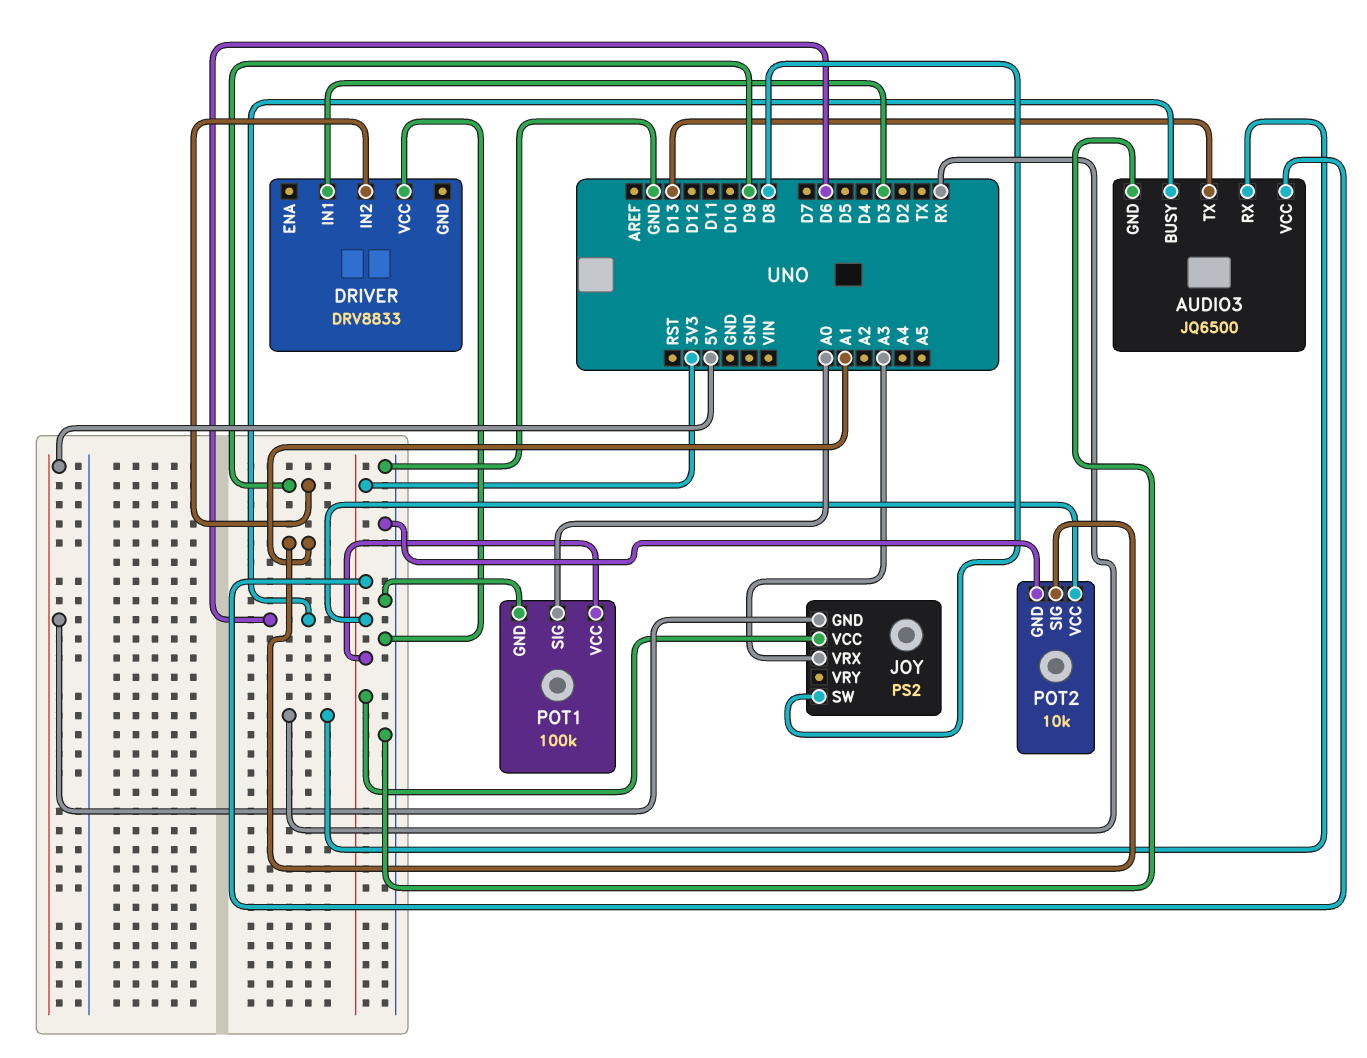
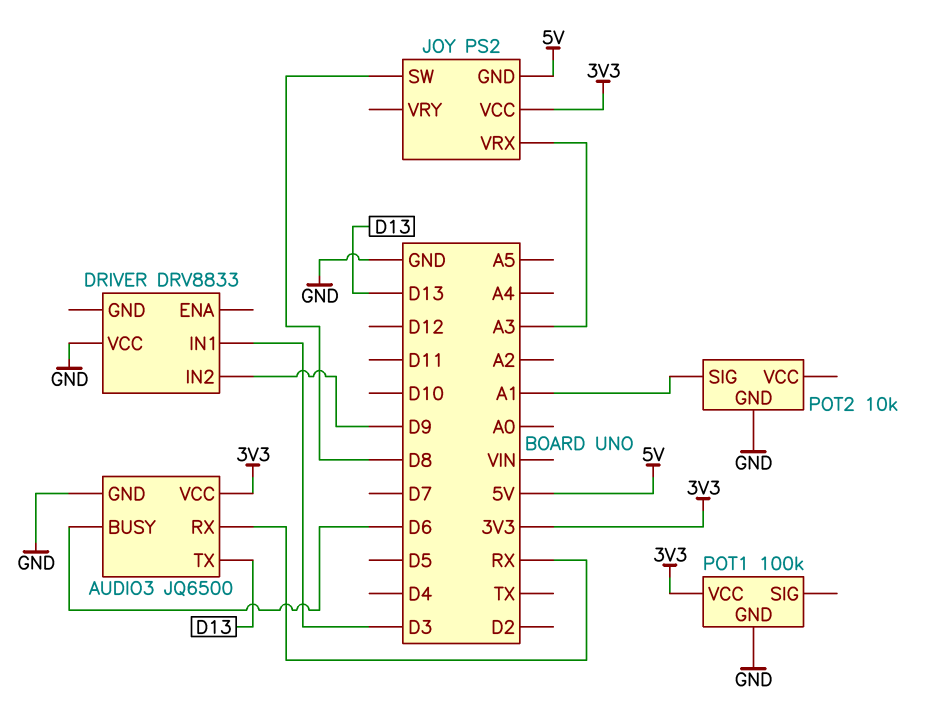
POT1 pin SIG: A0 -> none
POT2 pin VCC: 3V3 -> none

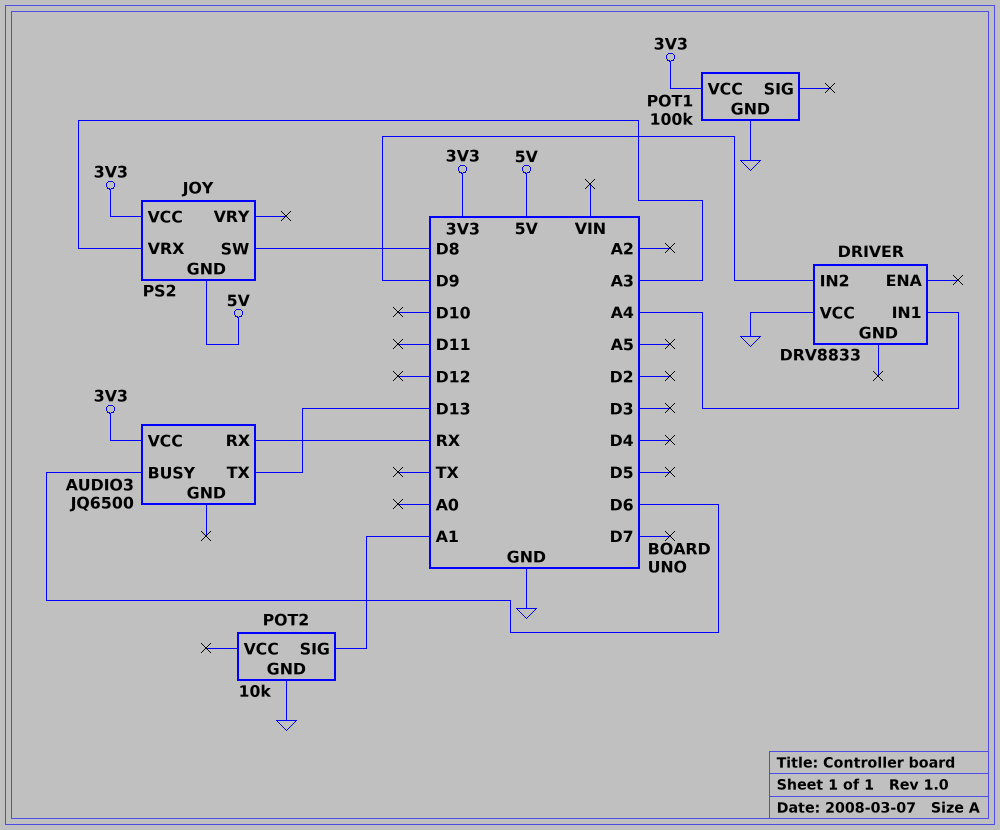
AUDIO3 pin GND: GND -> none
DRIVER pin IN1: D3 -> A4

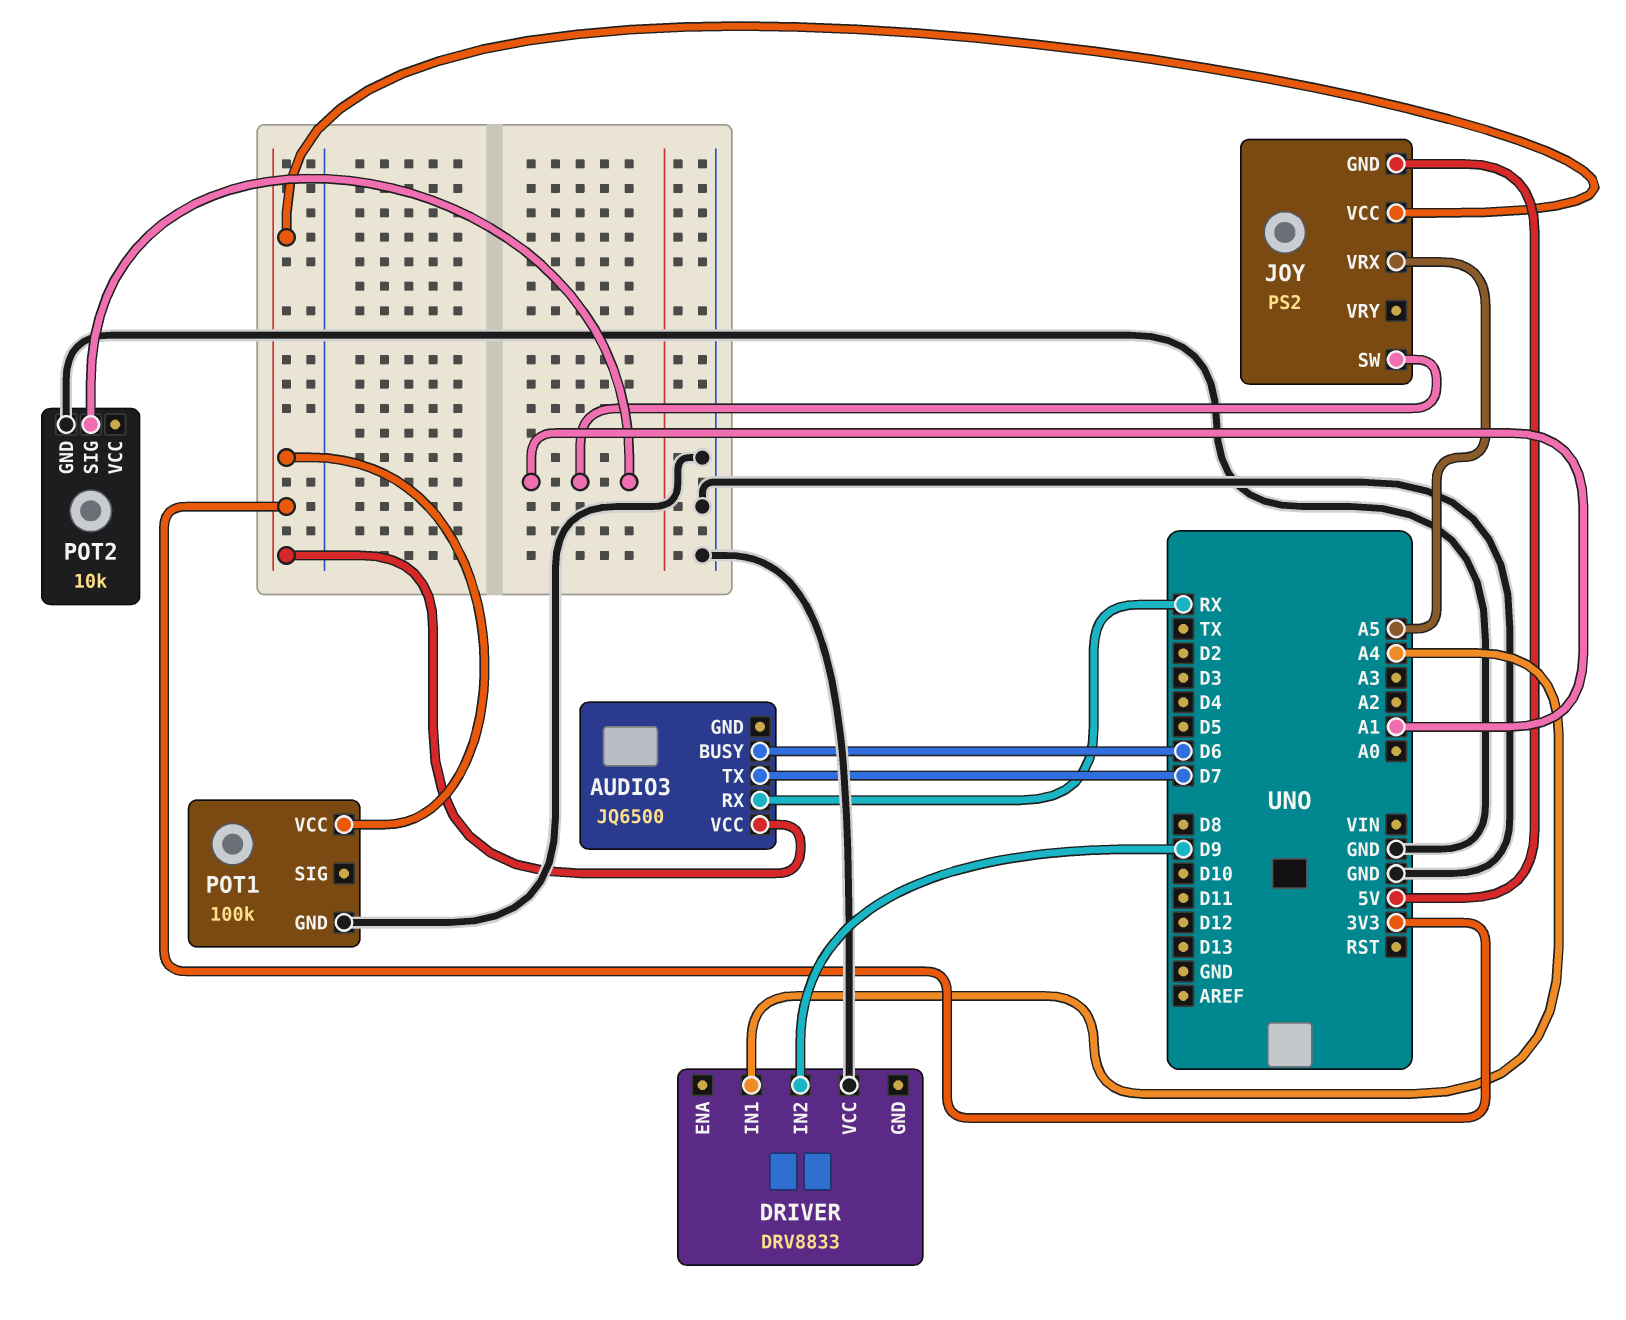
AUDIO3 pin TX: D13 -> D7
JOY pin SW: D8 -> A1
JOY pin VRX: A3 -> A5

